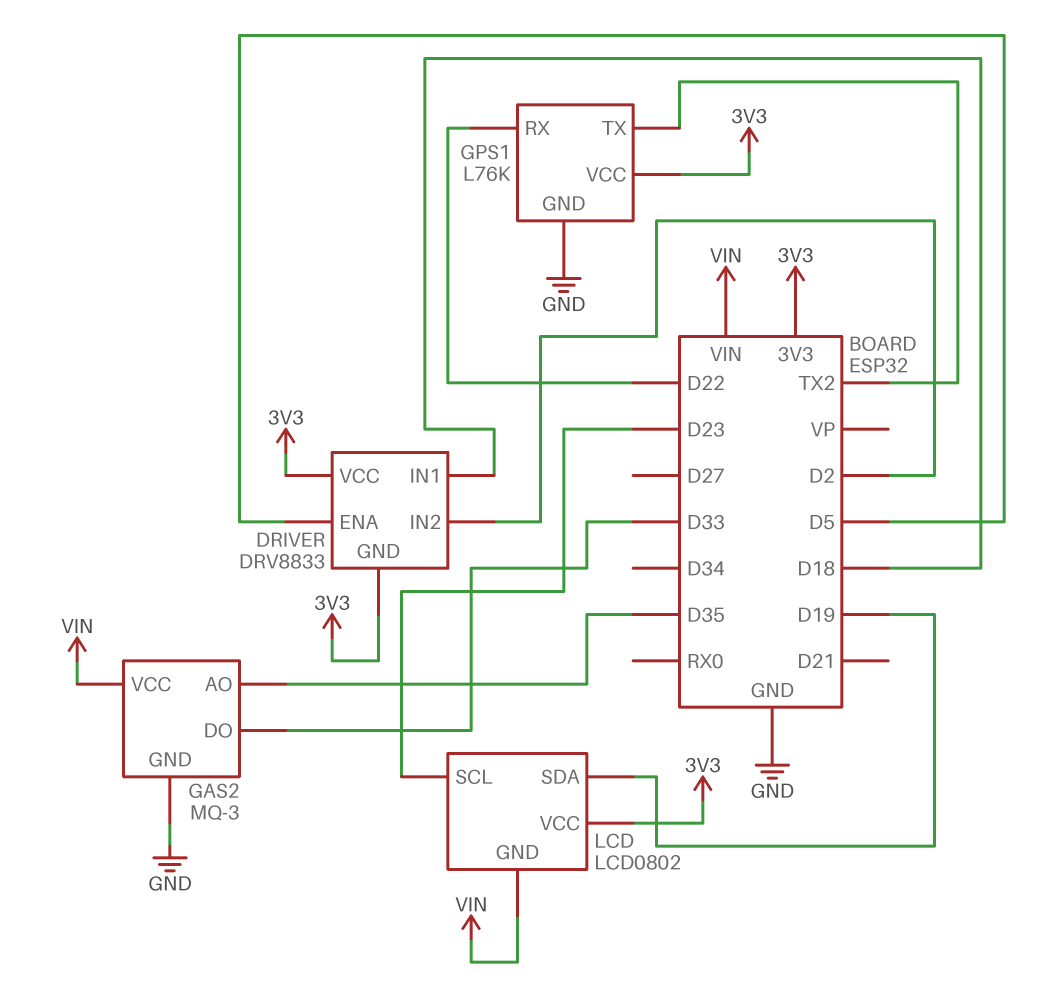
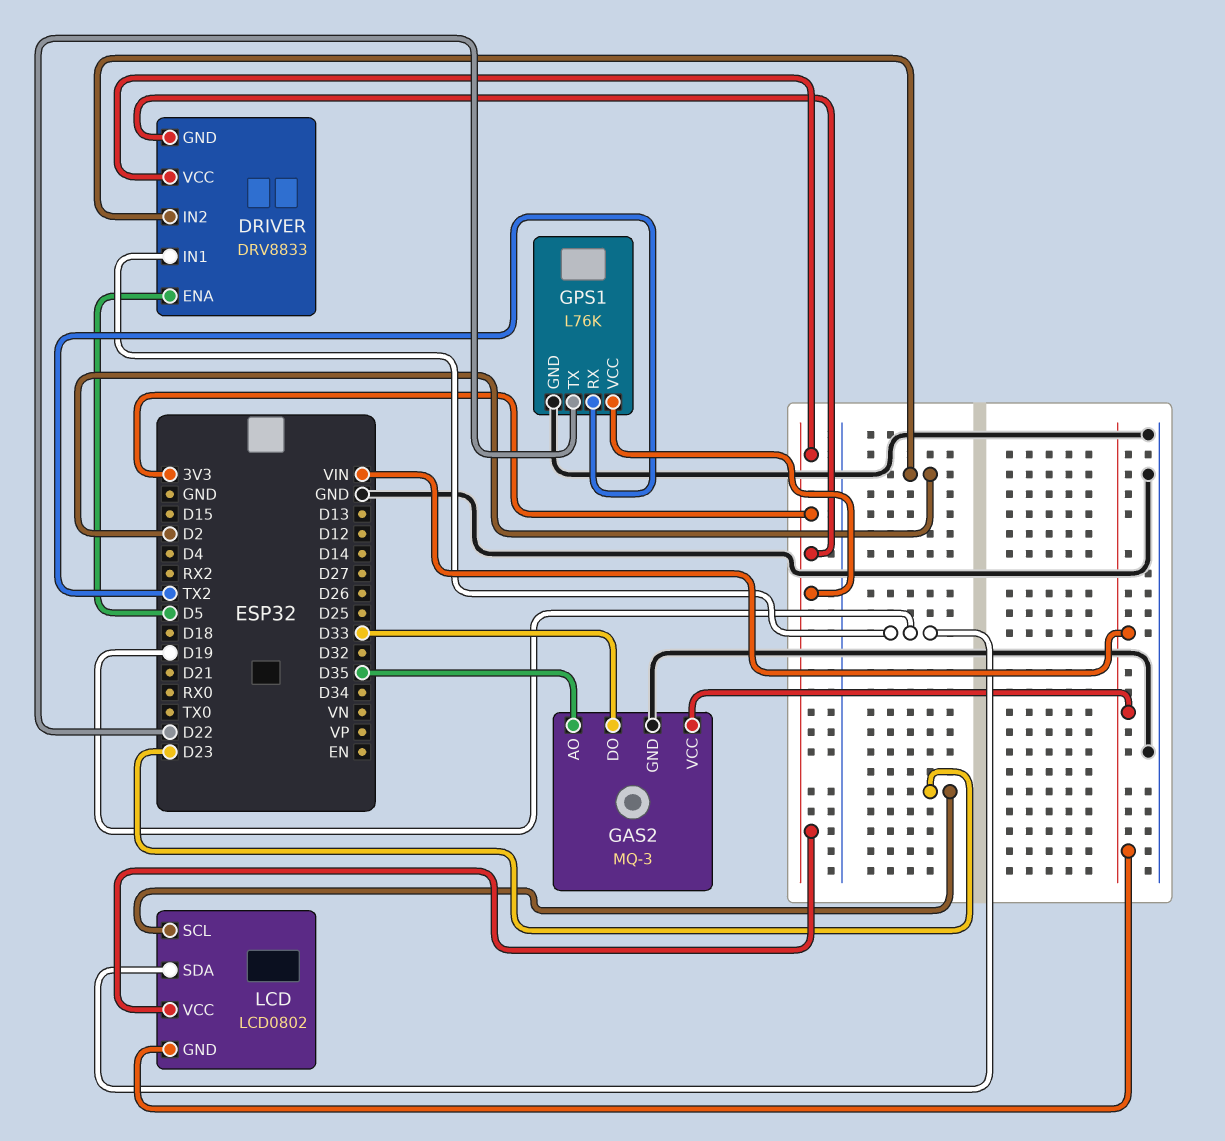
DRIVER pin IN1: D18 -> D19
GPS1 pin RX: D22 -> TX2
GPS1 pin TX: TX2 -> D22

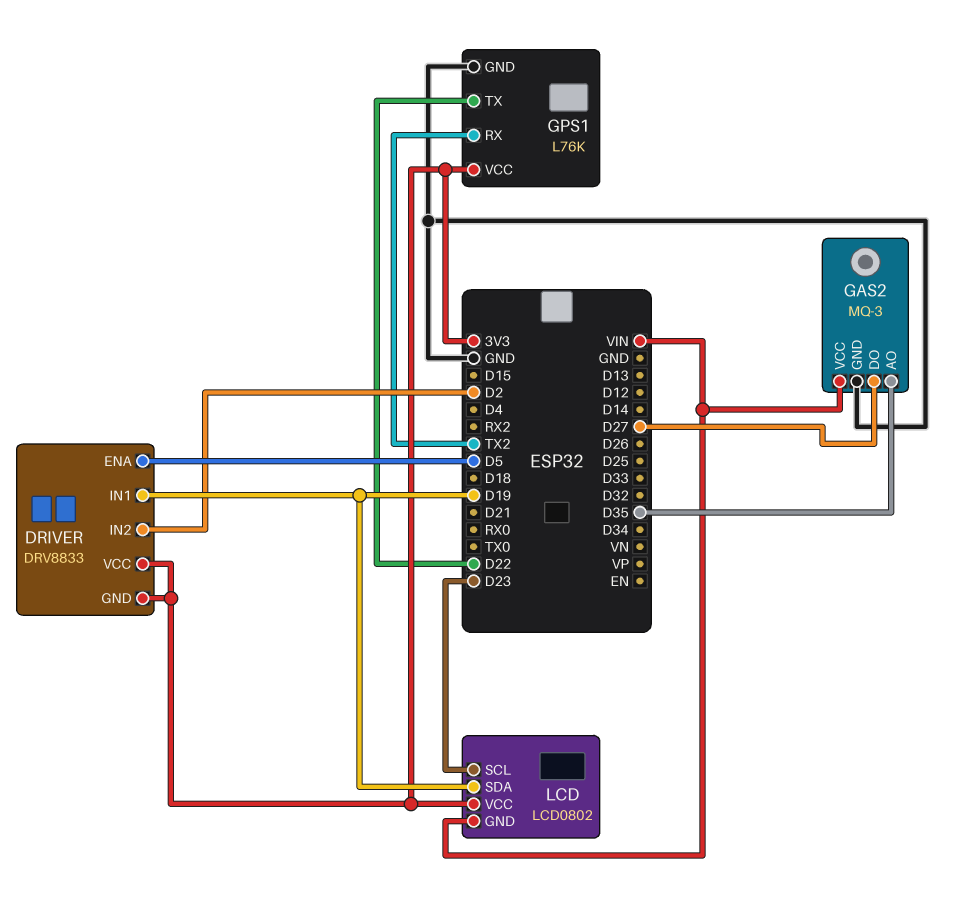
GAS2 pin DO: D33 -> D27

